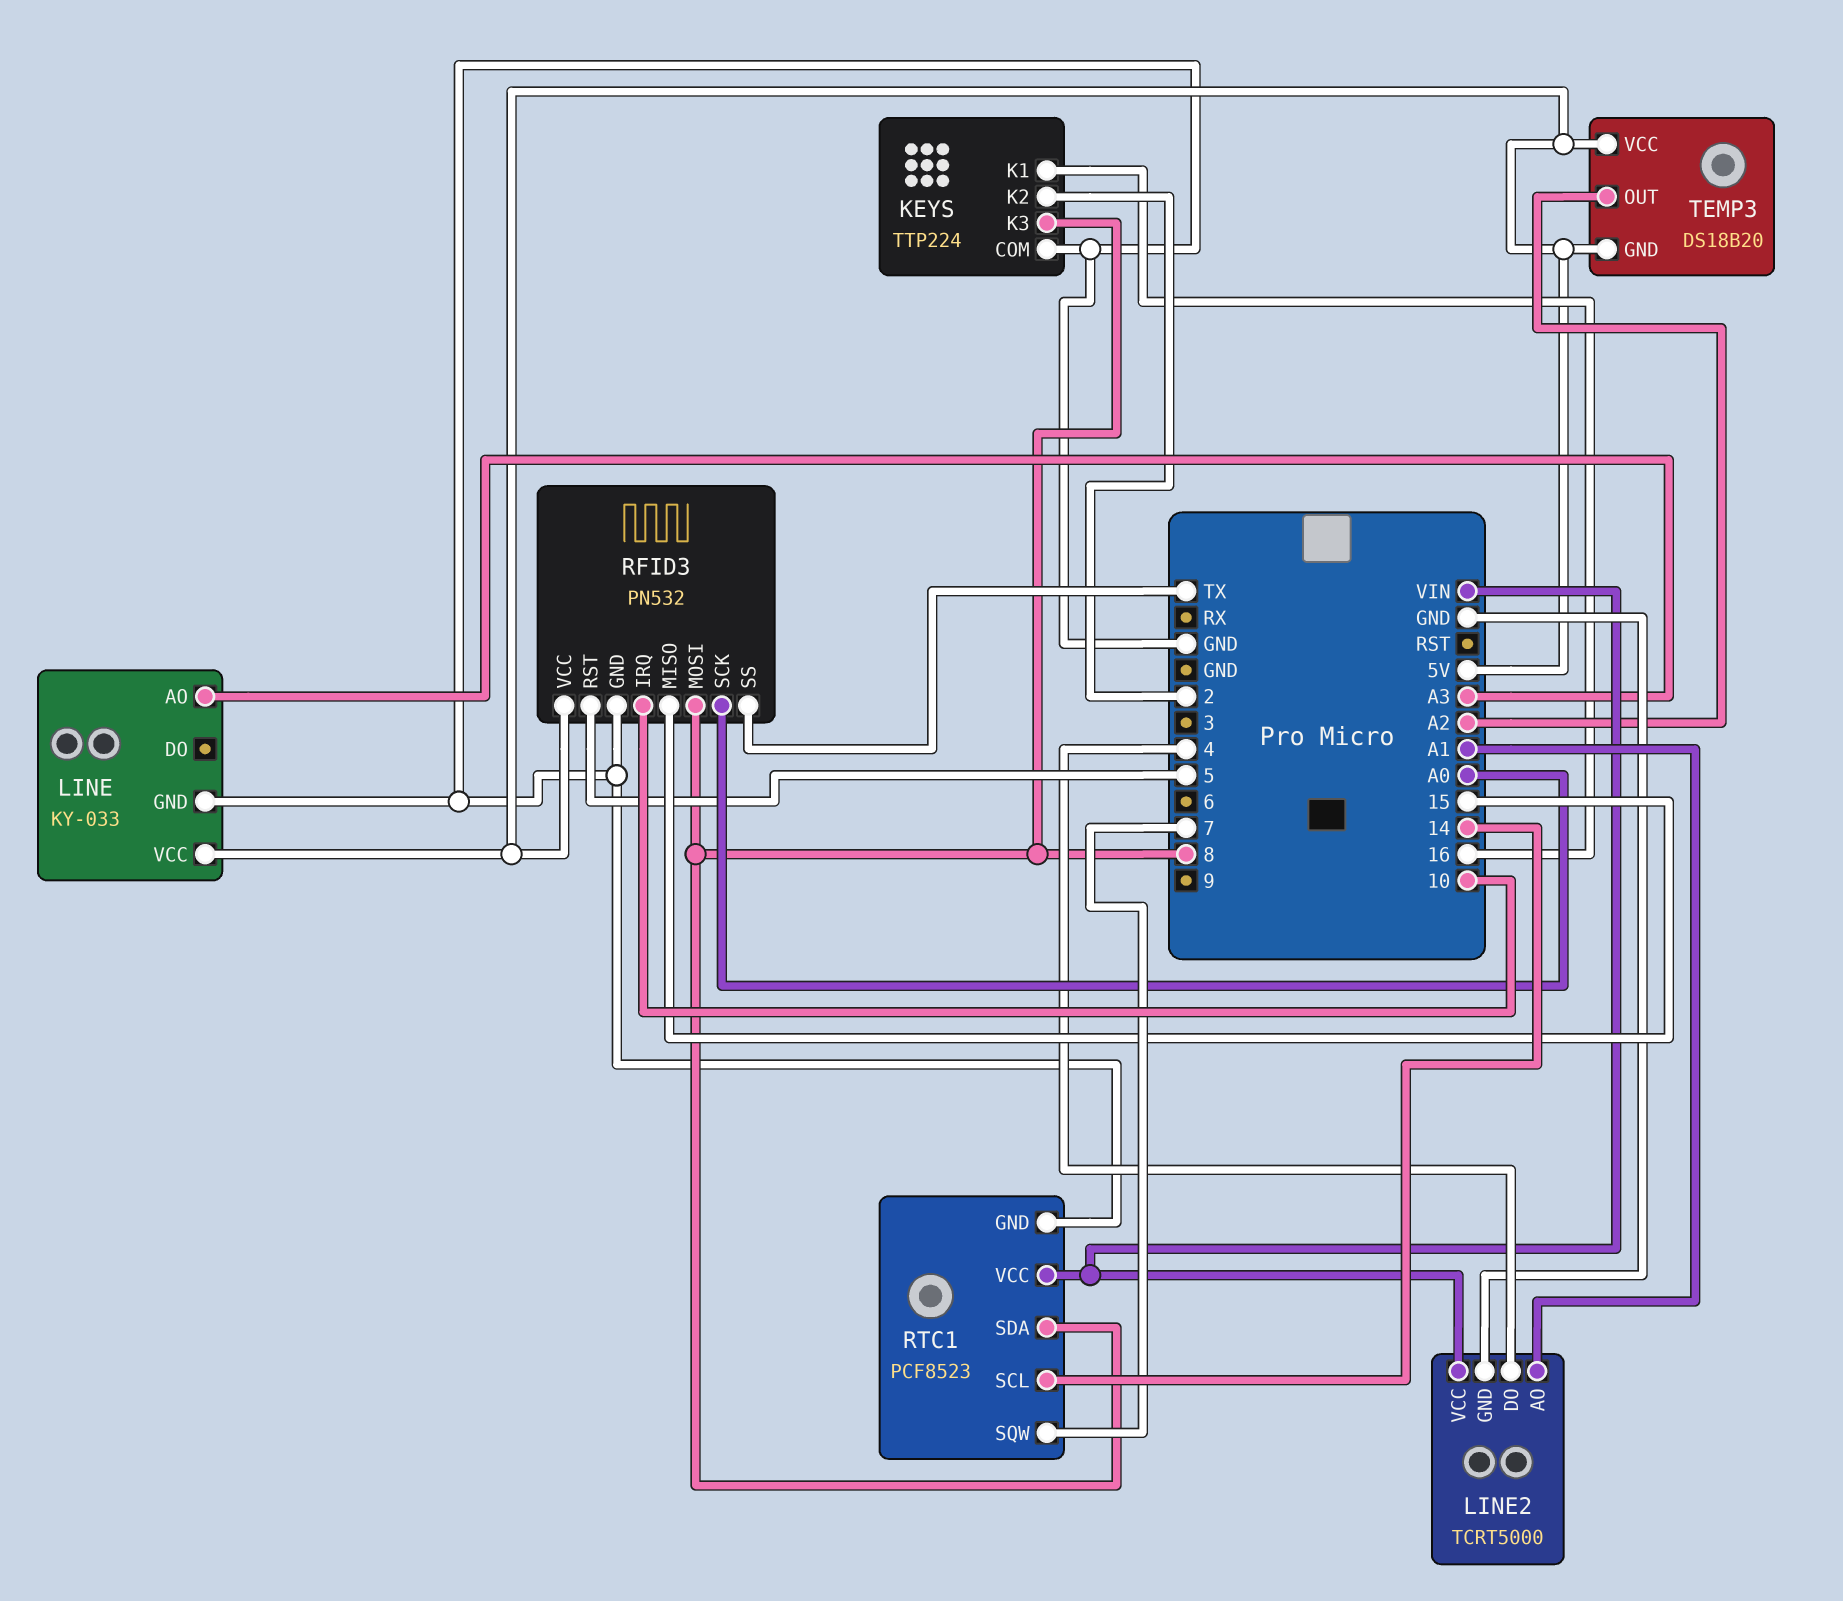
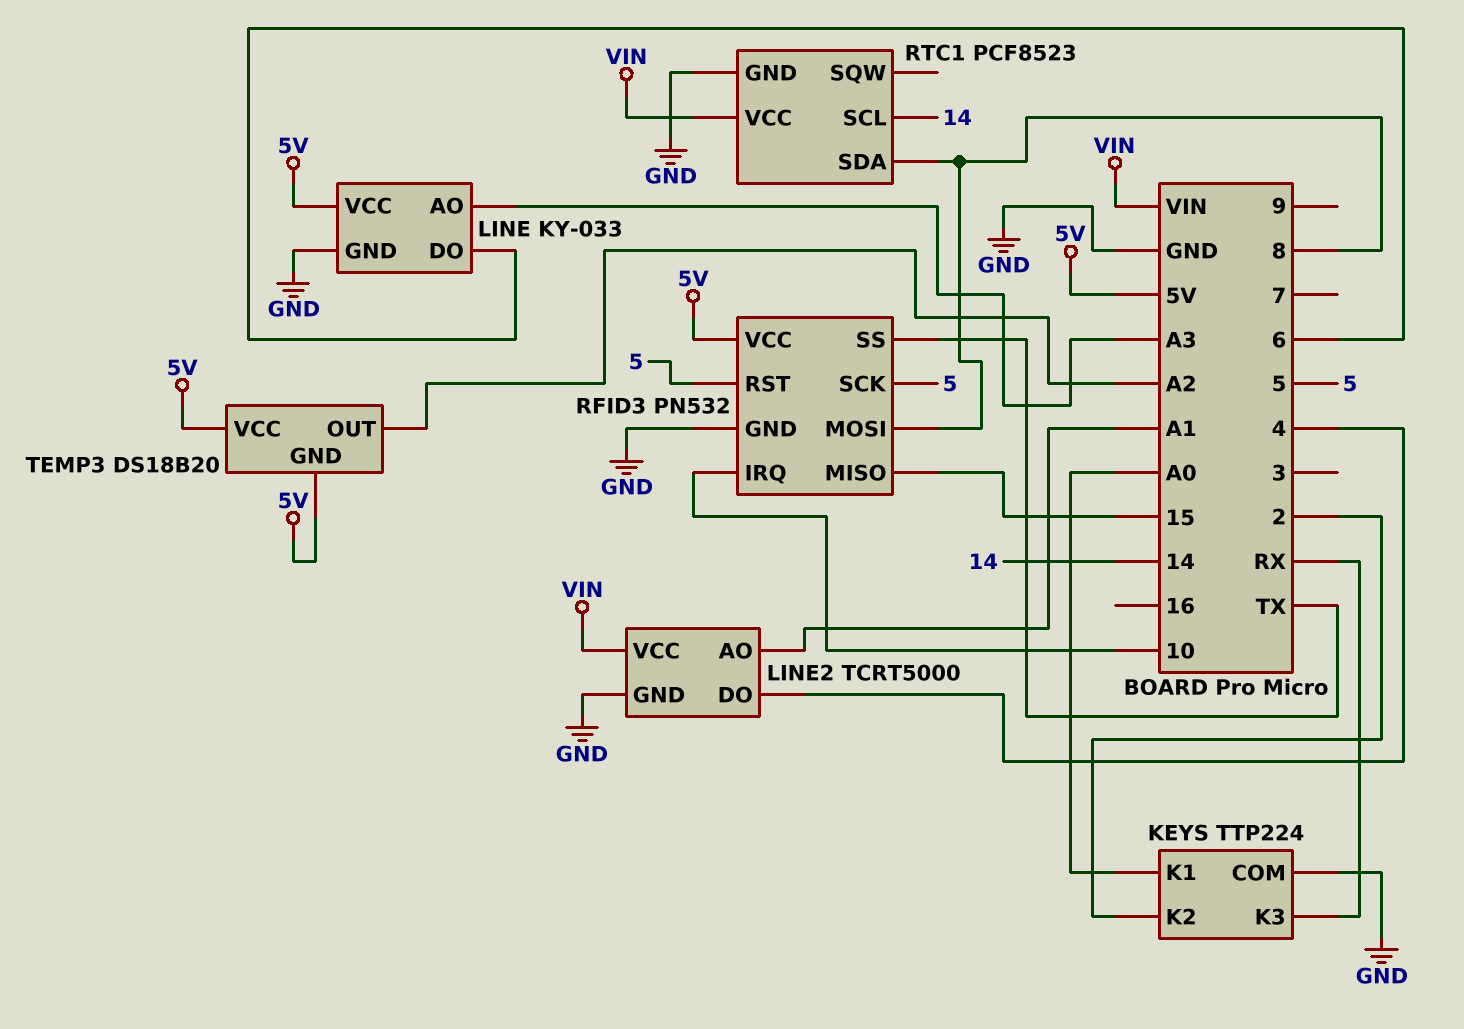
KEYS pin K1: 16 -> A0
KEYS pin K3: 8 -> RX
LINE pin DO: none -> 6
RFID3 pin SCK: A0 -> 5
RTC1 pin SQW: 7 -> none

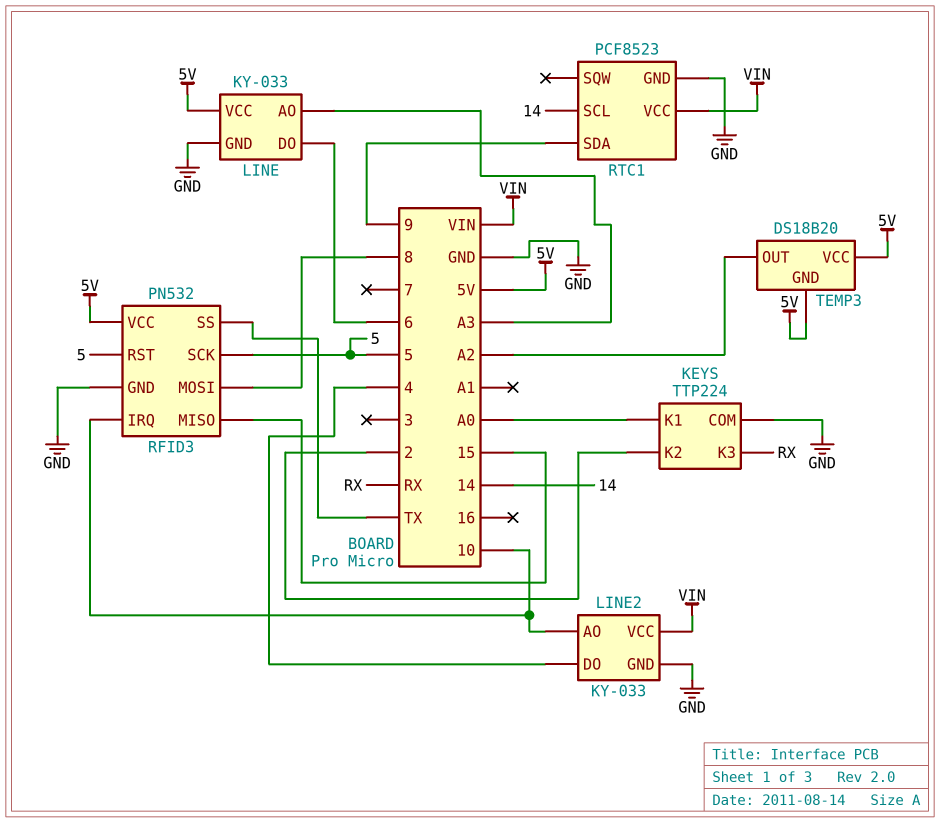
LINE2: TCRT5000 -> KY-033
LINE2 pin AO: A1 -> 10
RTC1 pin SDA: 8 -> 9

